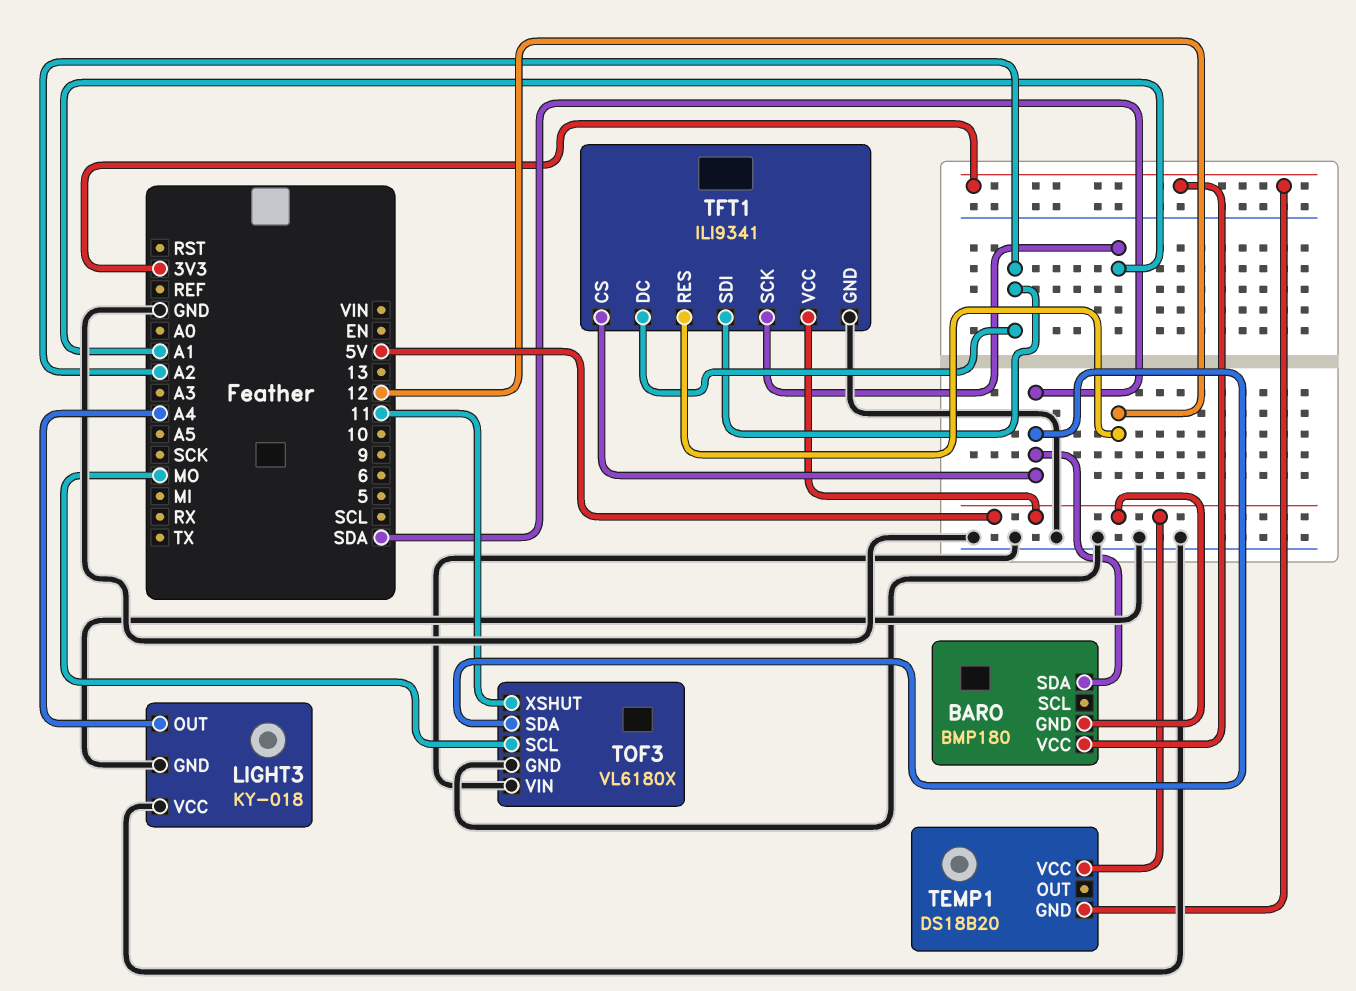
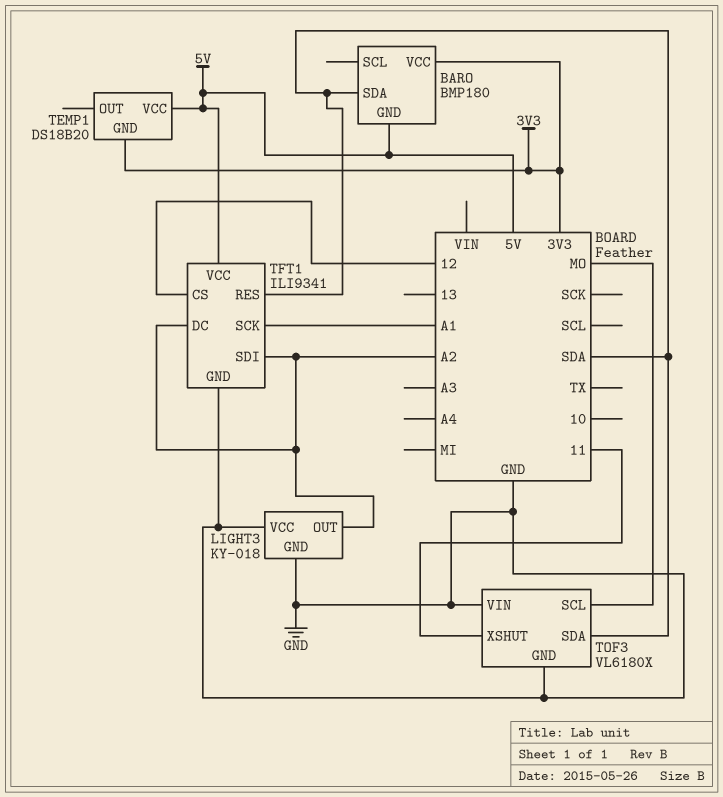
LIGHT3 pin OUT: A4 -> A2
TFT1 pin CS: SDA -> 12
TFT1 pin RES: 12 -> SDA

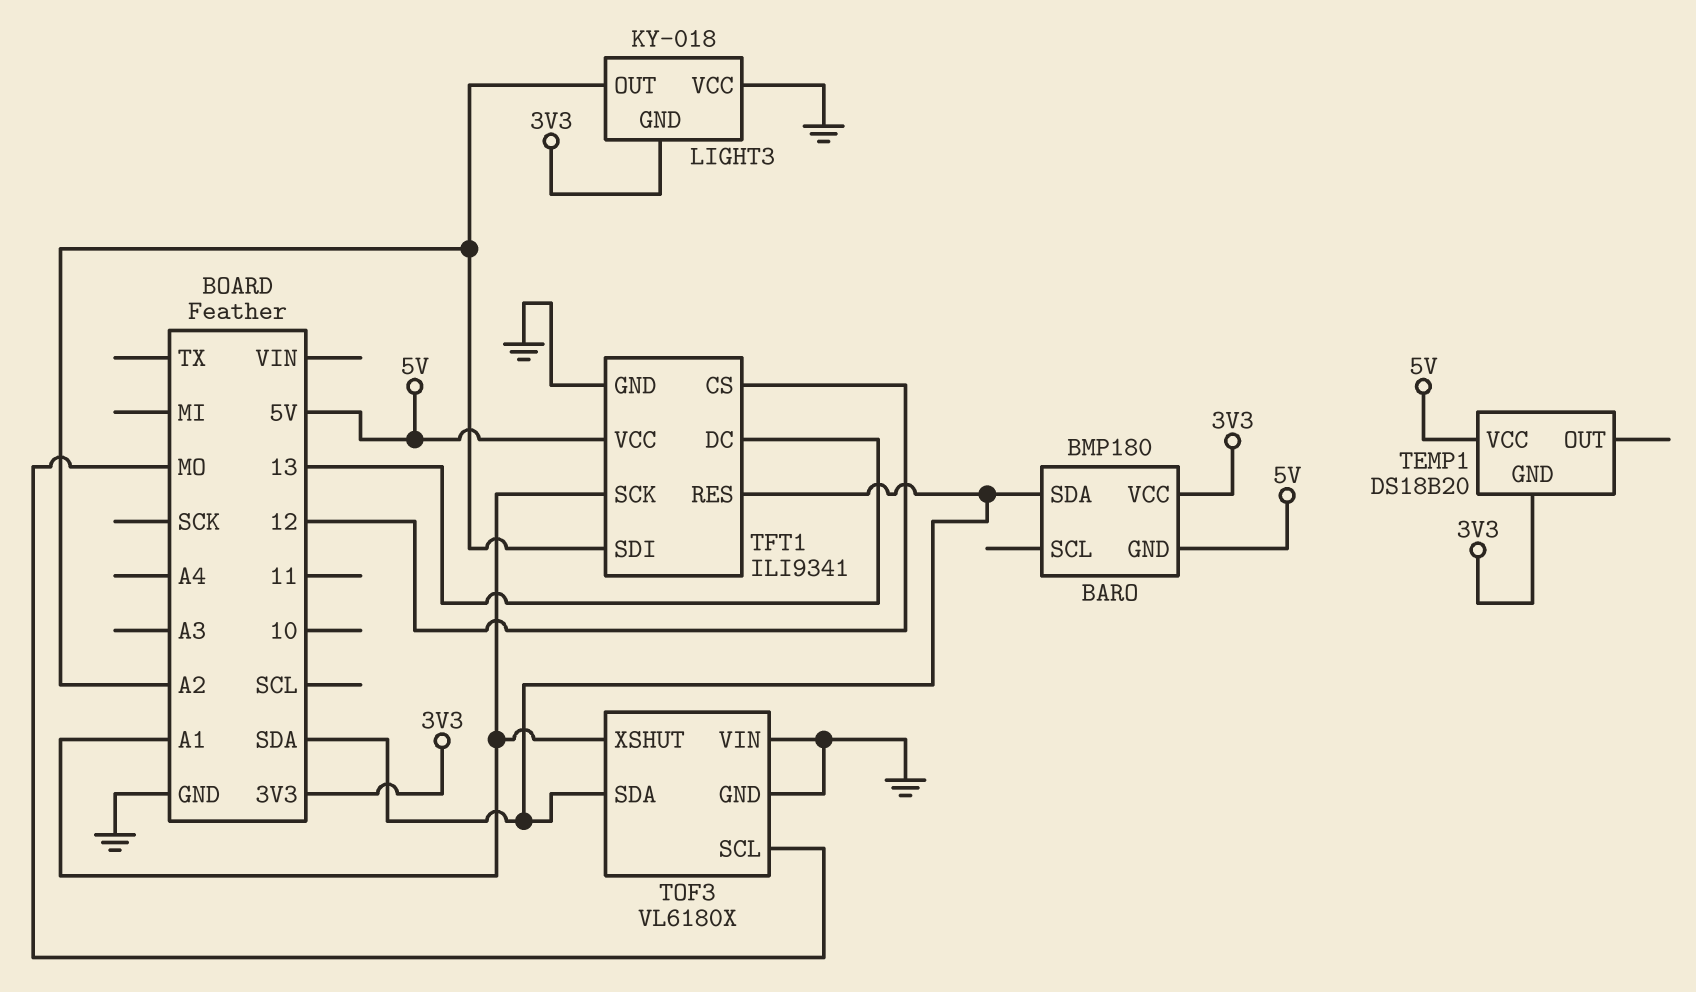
LIGHT3 pin GND: GND -> 3V3
TFT1 pin DC: A2 -> 13
TOF3 pin XSHUT: 11 -> A1

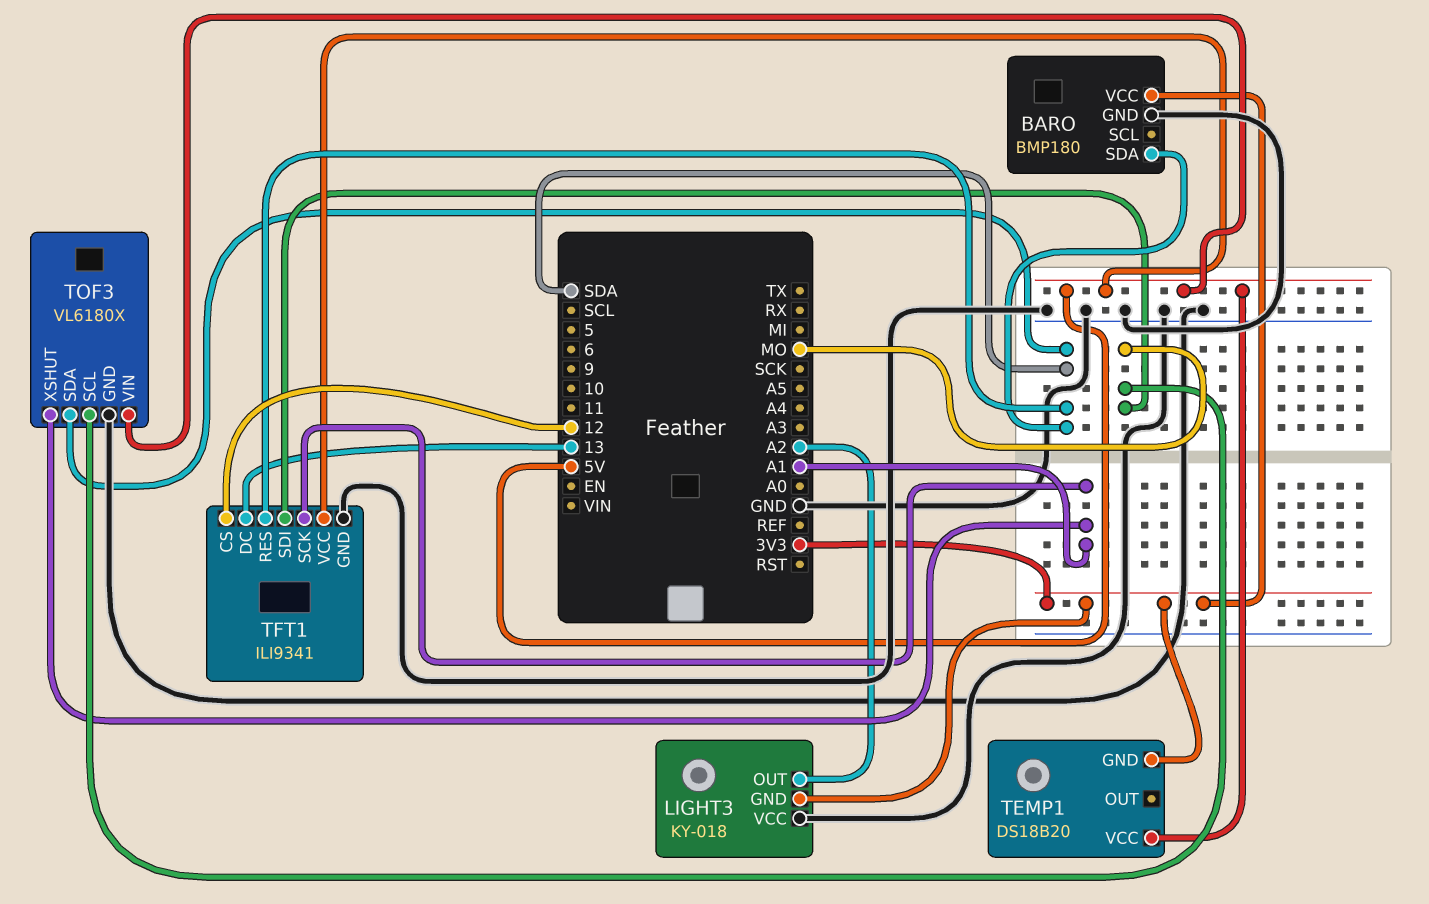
BARO pin GND: 5V -> GND
TFT1 pin SDI: A2 -> MO
TOF3 pin VIN: GND -> 5V

